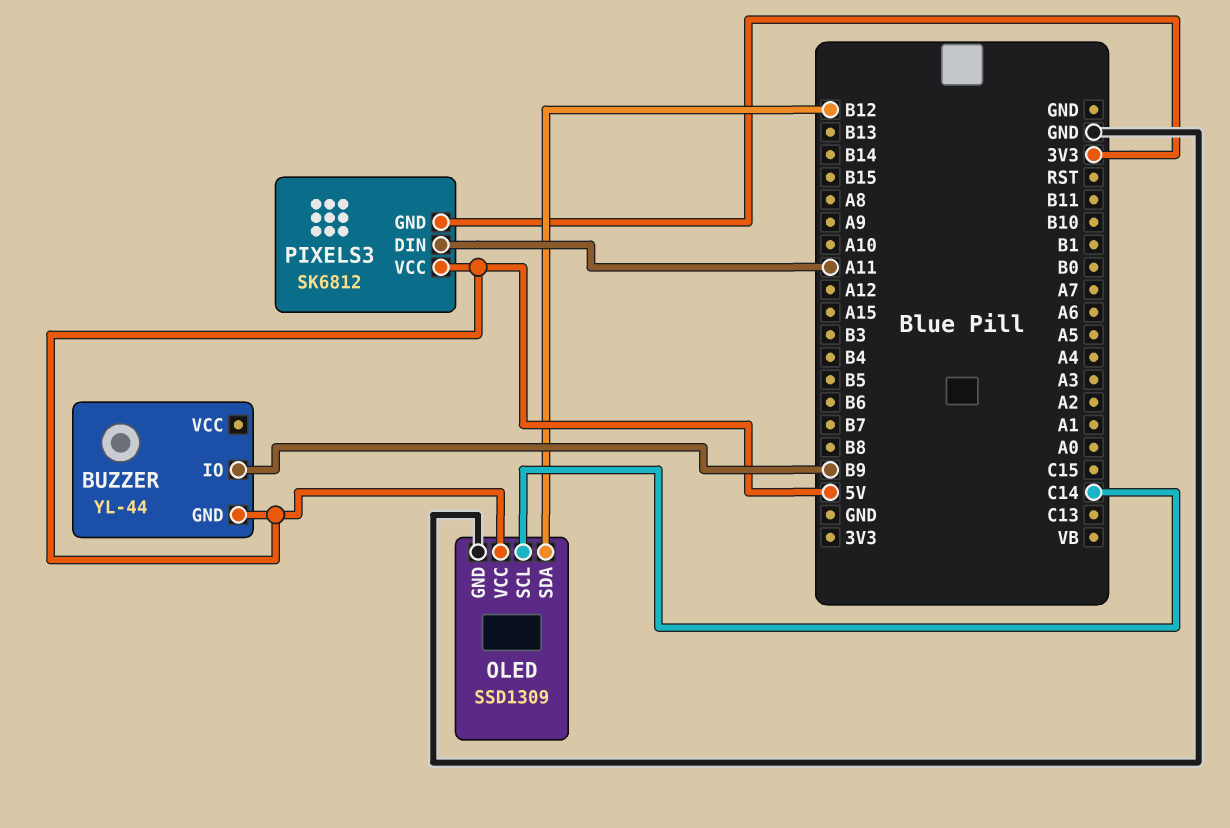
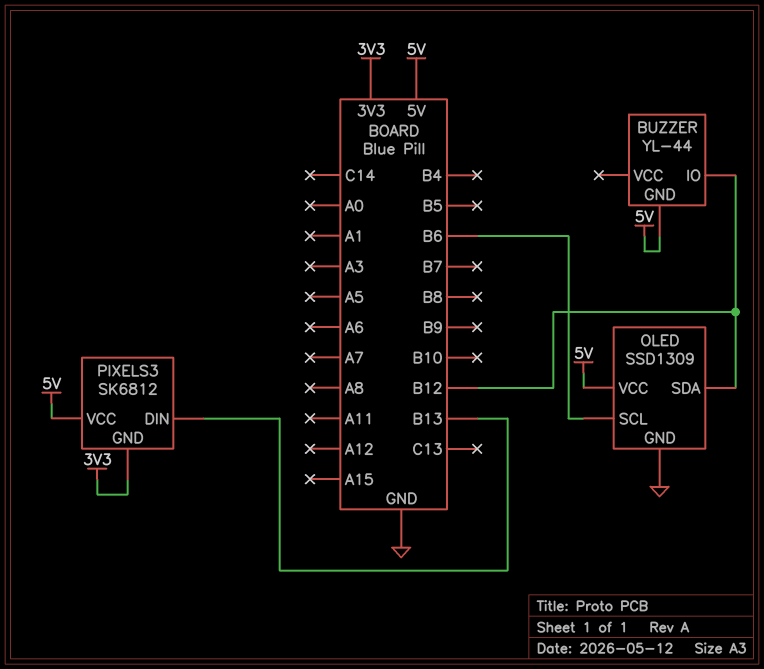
BUZZER pin IO: B9 -> B12
OLED pin SCL: C14 -> B6
PIXELS3 pin DIN: A11 -> B13

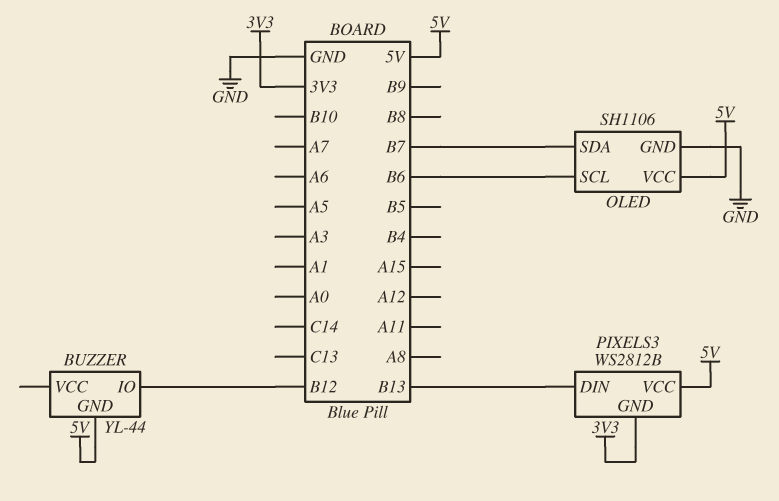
OLED: SSD1309 -> SH1106
OLED pin SDA: B12 -> B7
PIXELS3: SK6812 -> WS2812B

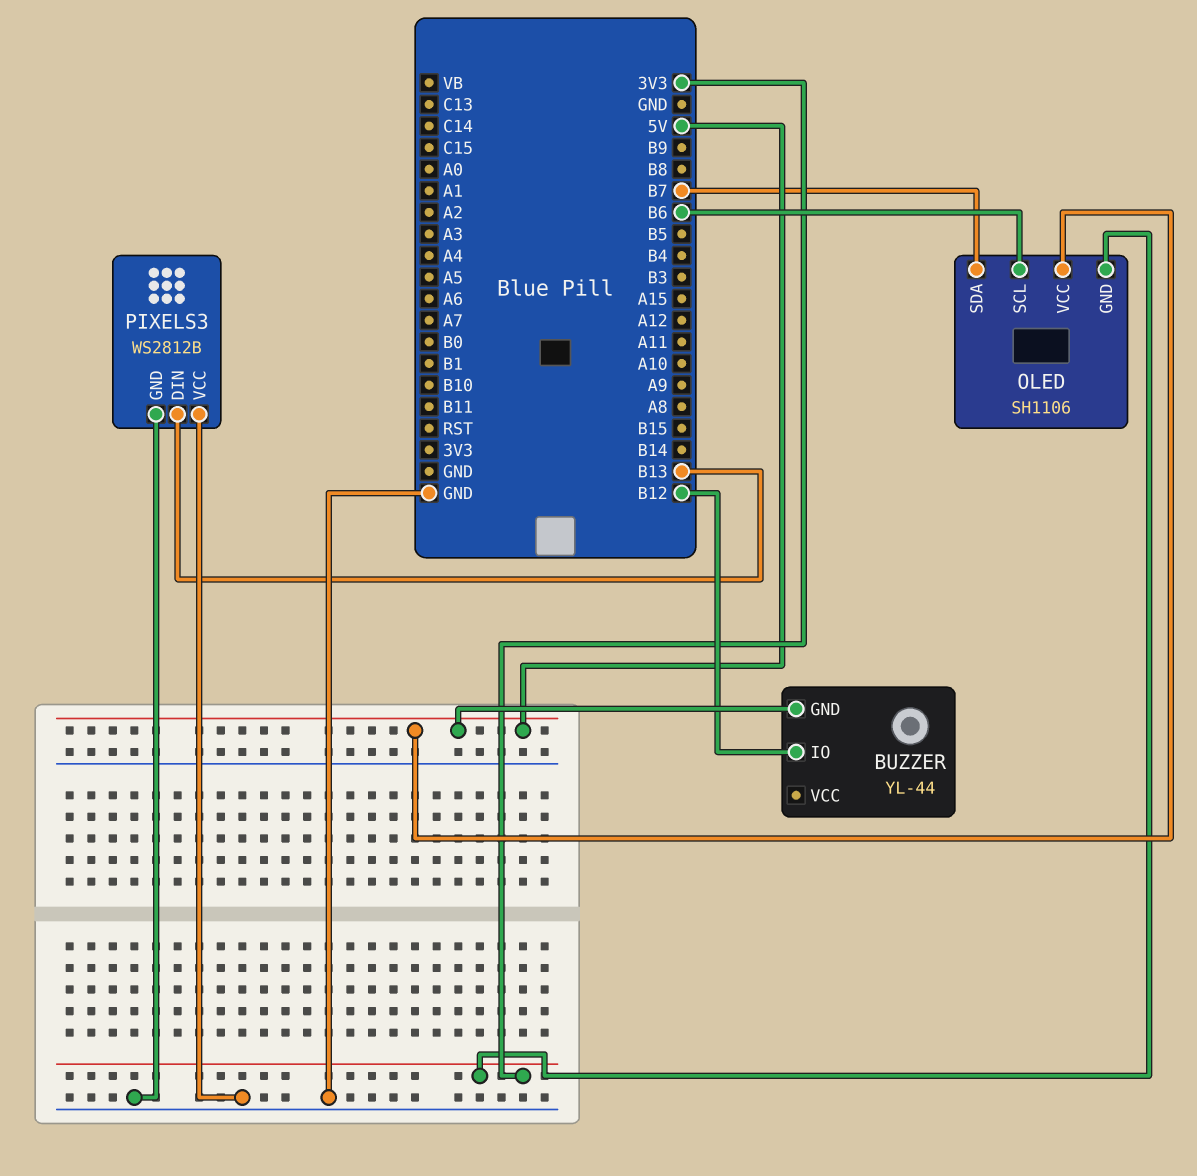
OLED pin GND: GND -> 3V3
PIXELS3 pin GND: 3V3 -> GND
PIXELS3 pin VCC: 5V -> GND

